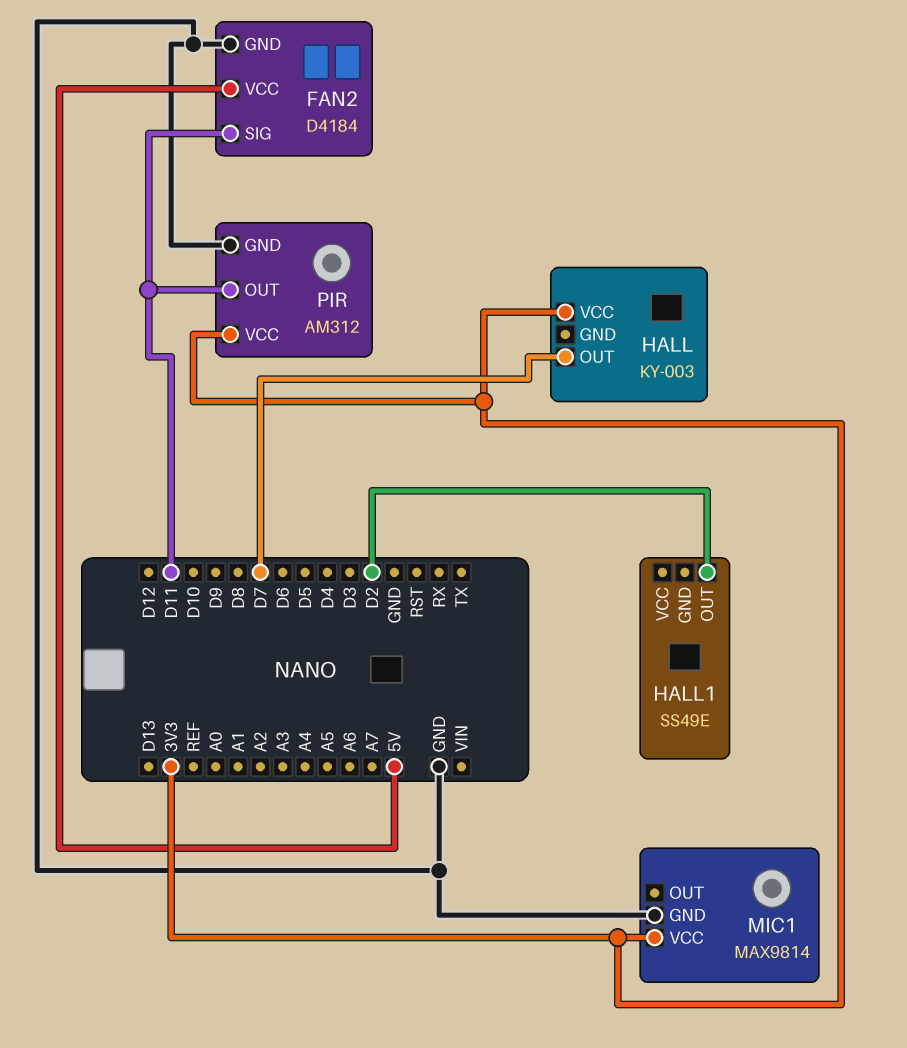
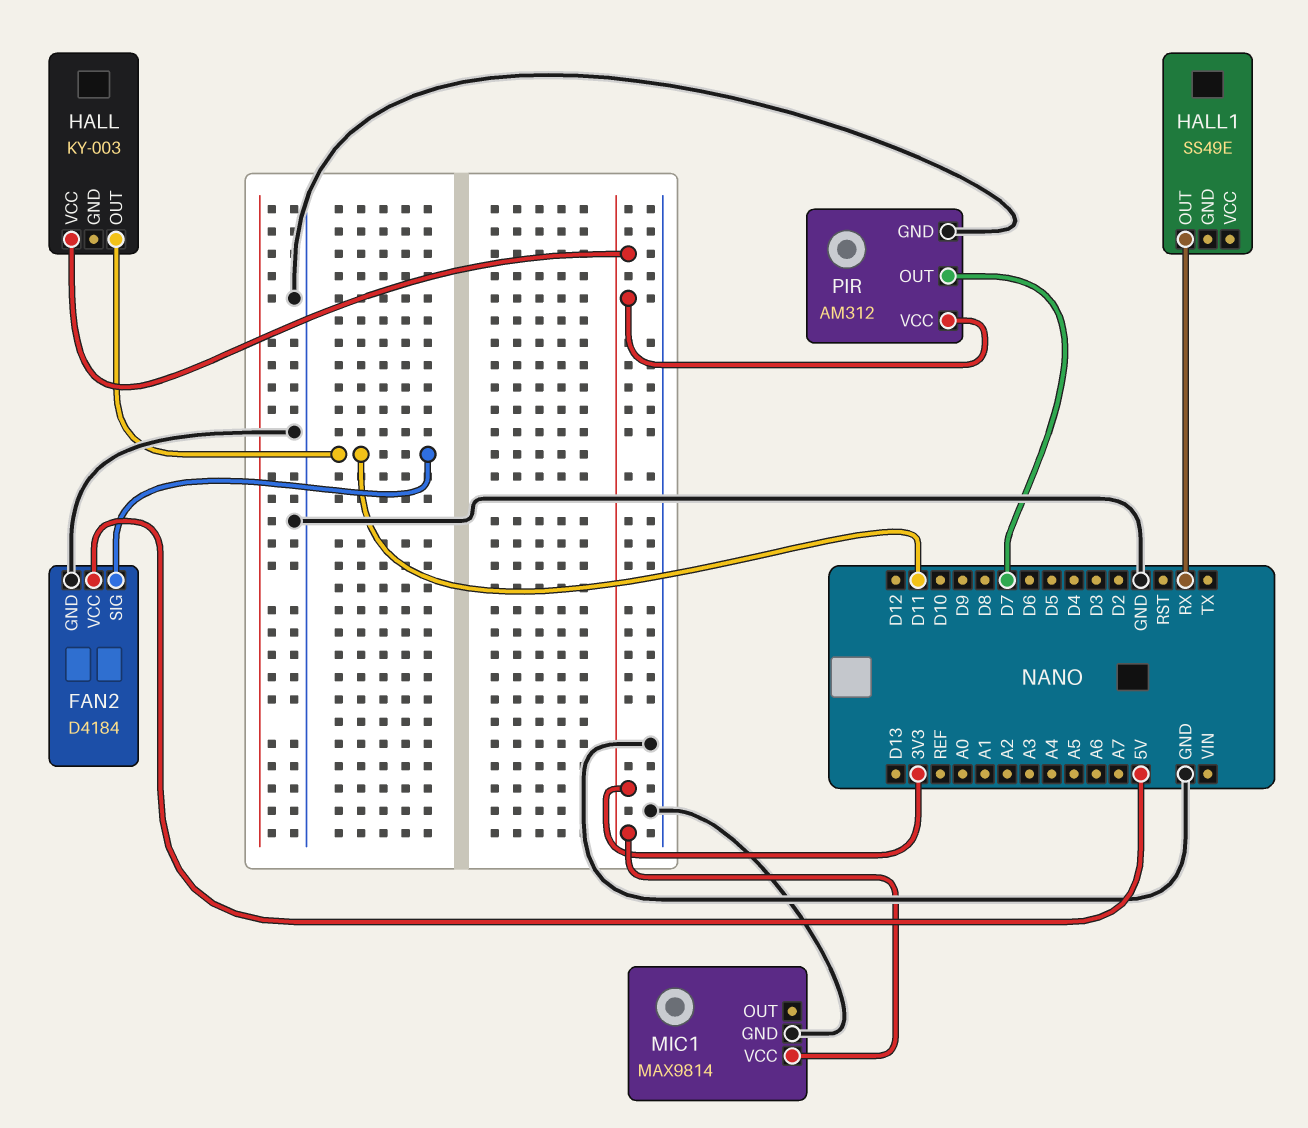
HALL pin OUT: D7 -> D11
HALL1 pin OUT: D2 -> RX
PIR pin OUT: D11 -> D7

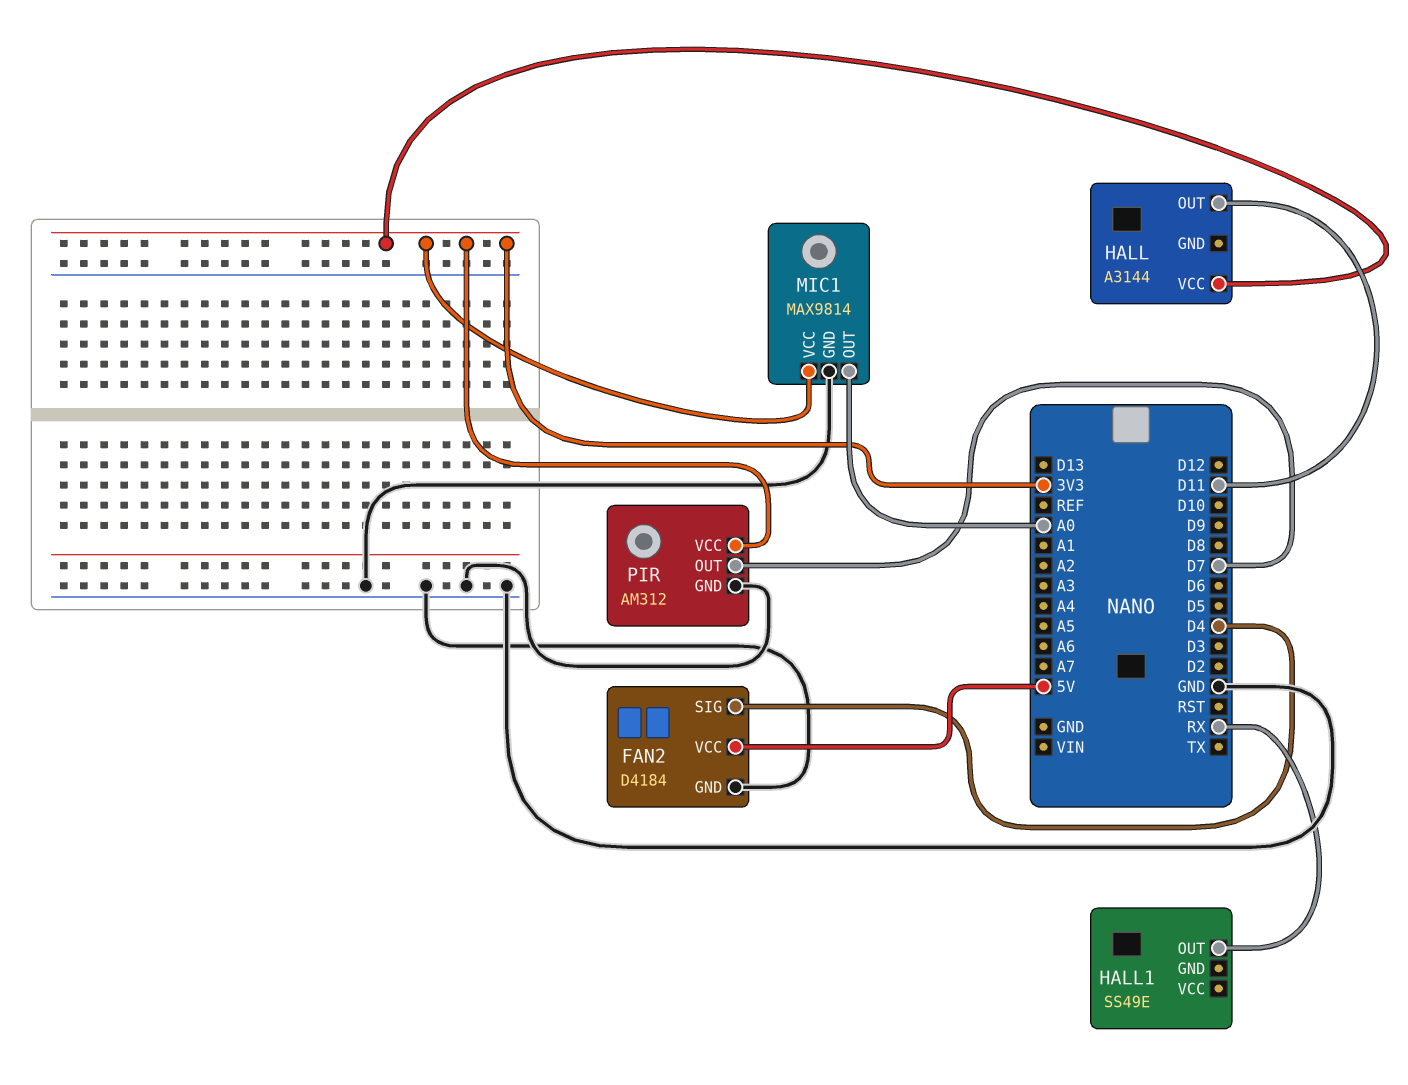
FAN2 pin SIG: D11 -> D4
HALL: KY-003 -> A3144
MIC1 pin OUT: none -> A0

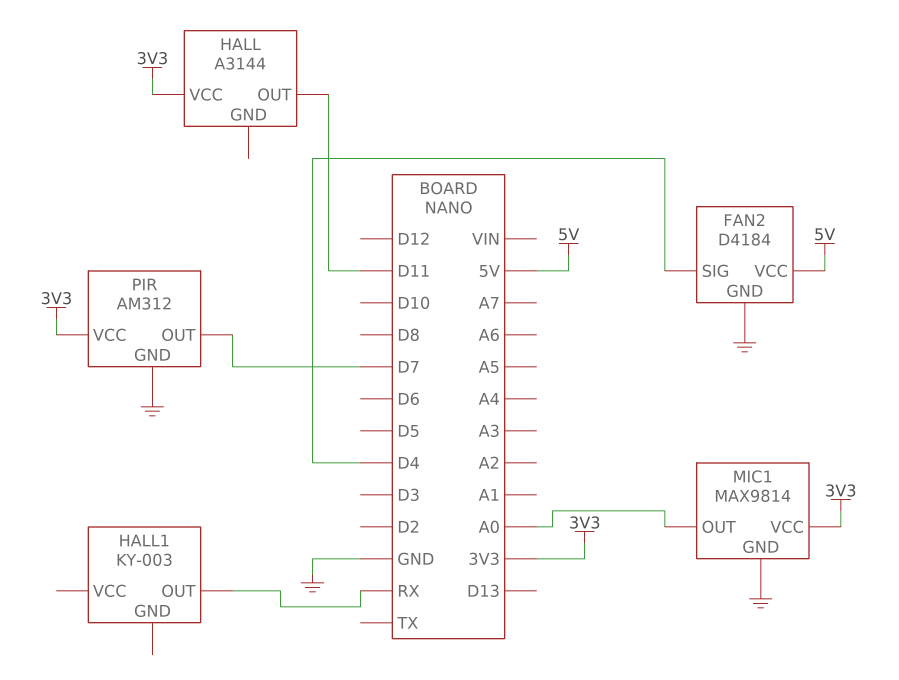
HALL1: SS49E -> KY-003

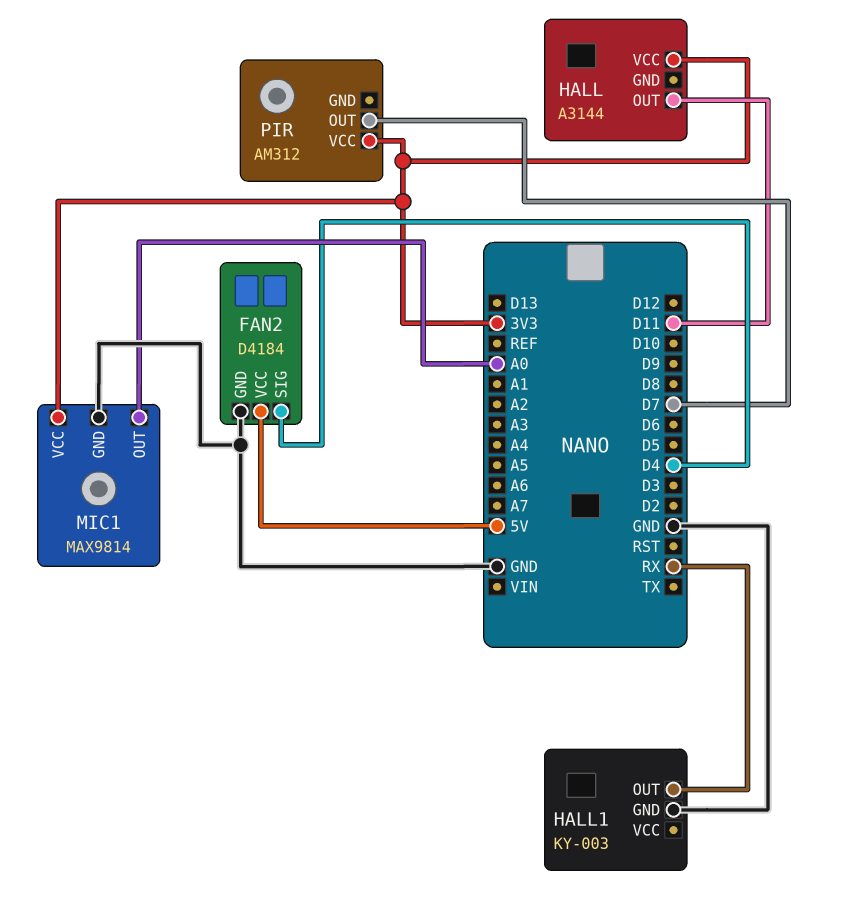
HALL1 pin GND: none -> GND
PIR pin GND: GND -> none

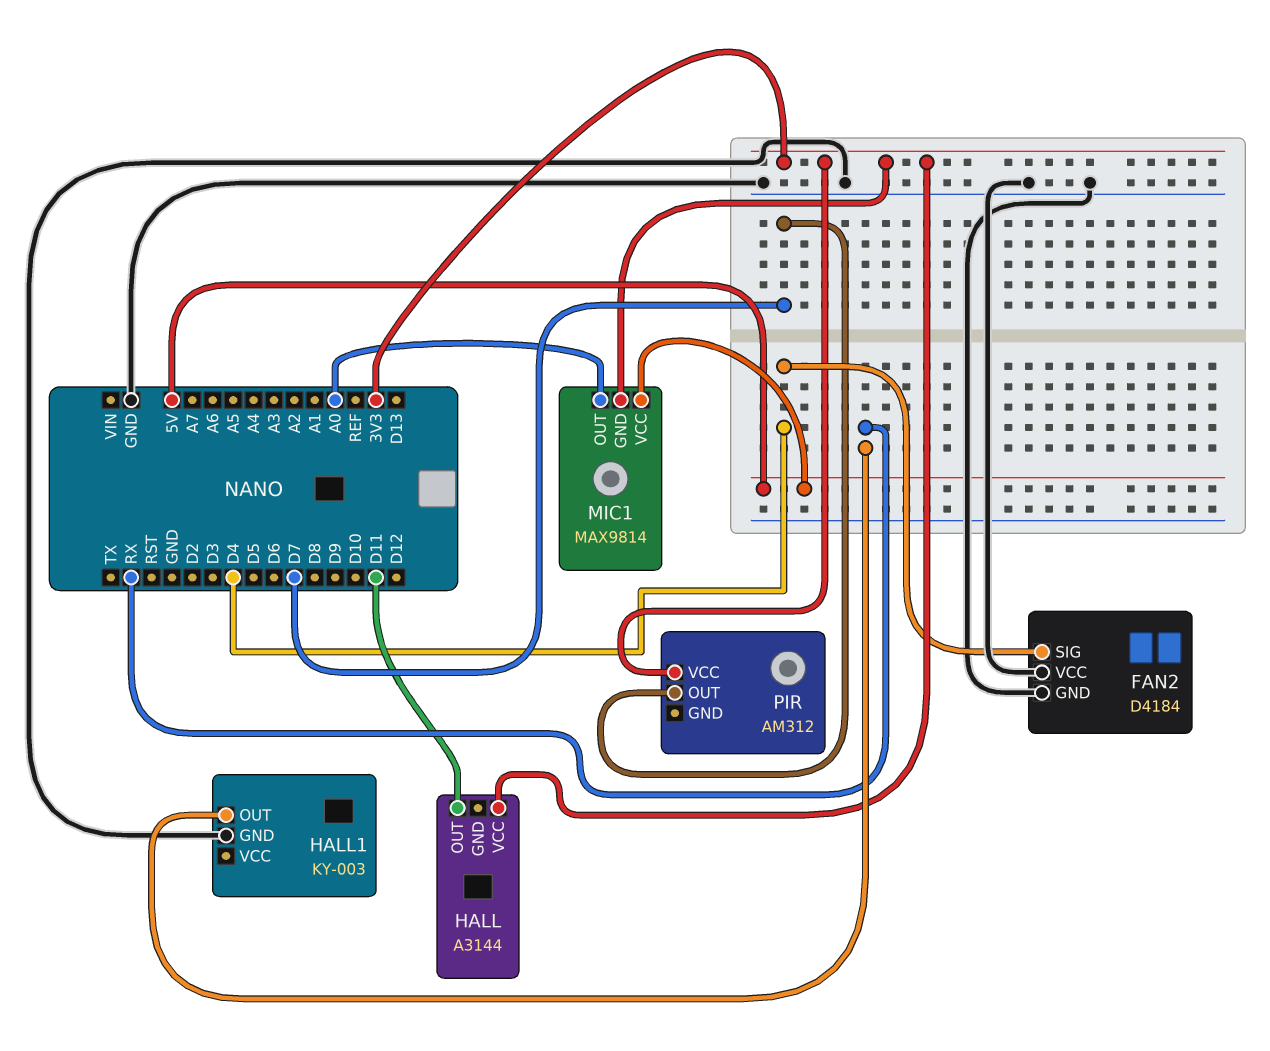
FAN2 pin VCC: 5V -> GND
MIC1 pin GND: GND -> 3V3
MIC1 pin VCC: 3V3 -> 5V

